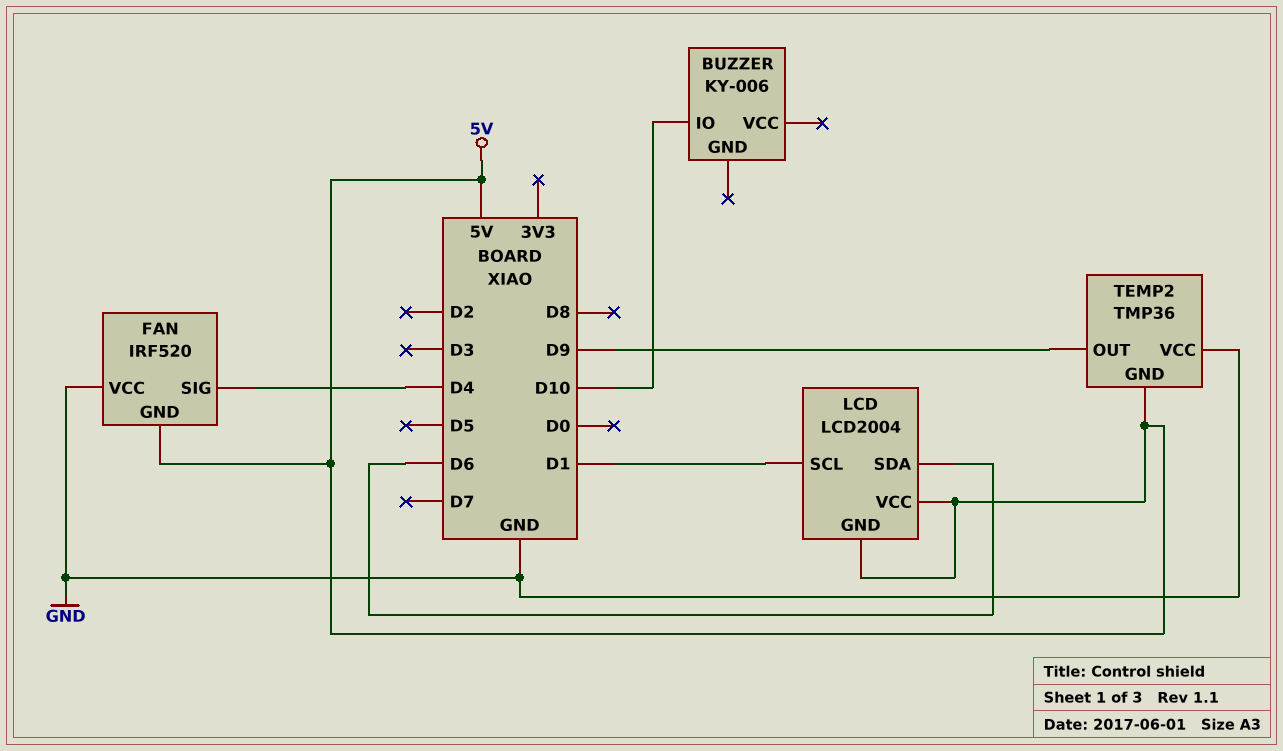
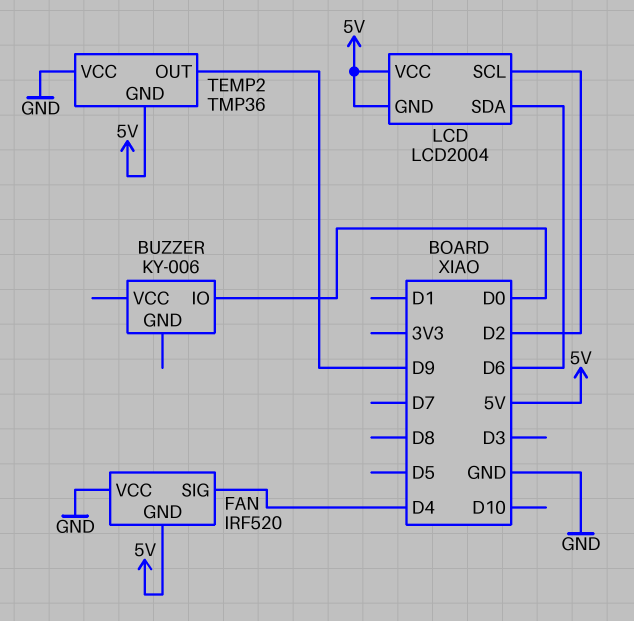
BUZZER pin IO: D10 -> D0
LCD pin SCL: D1 -> D2

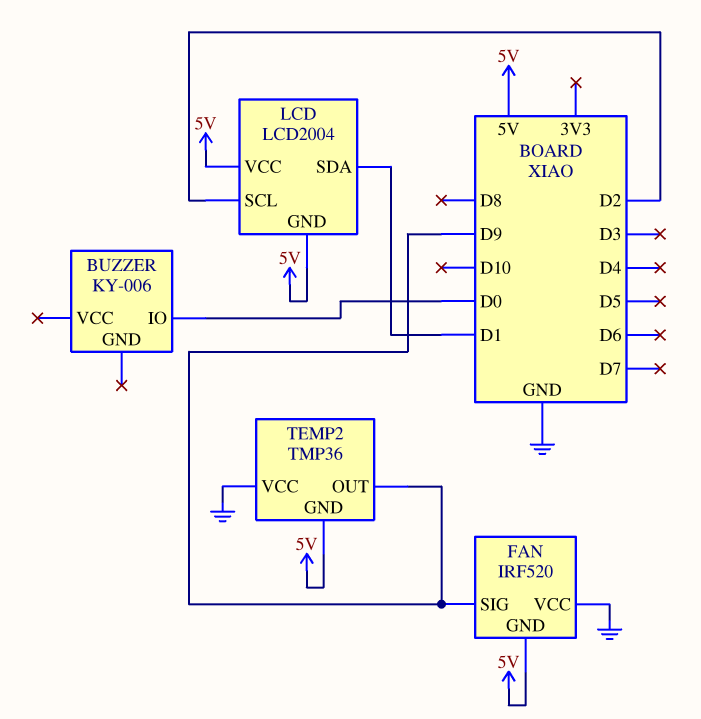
FAN pin SIG: D4 -> D9
LCD pin SDA: D6 -> D1

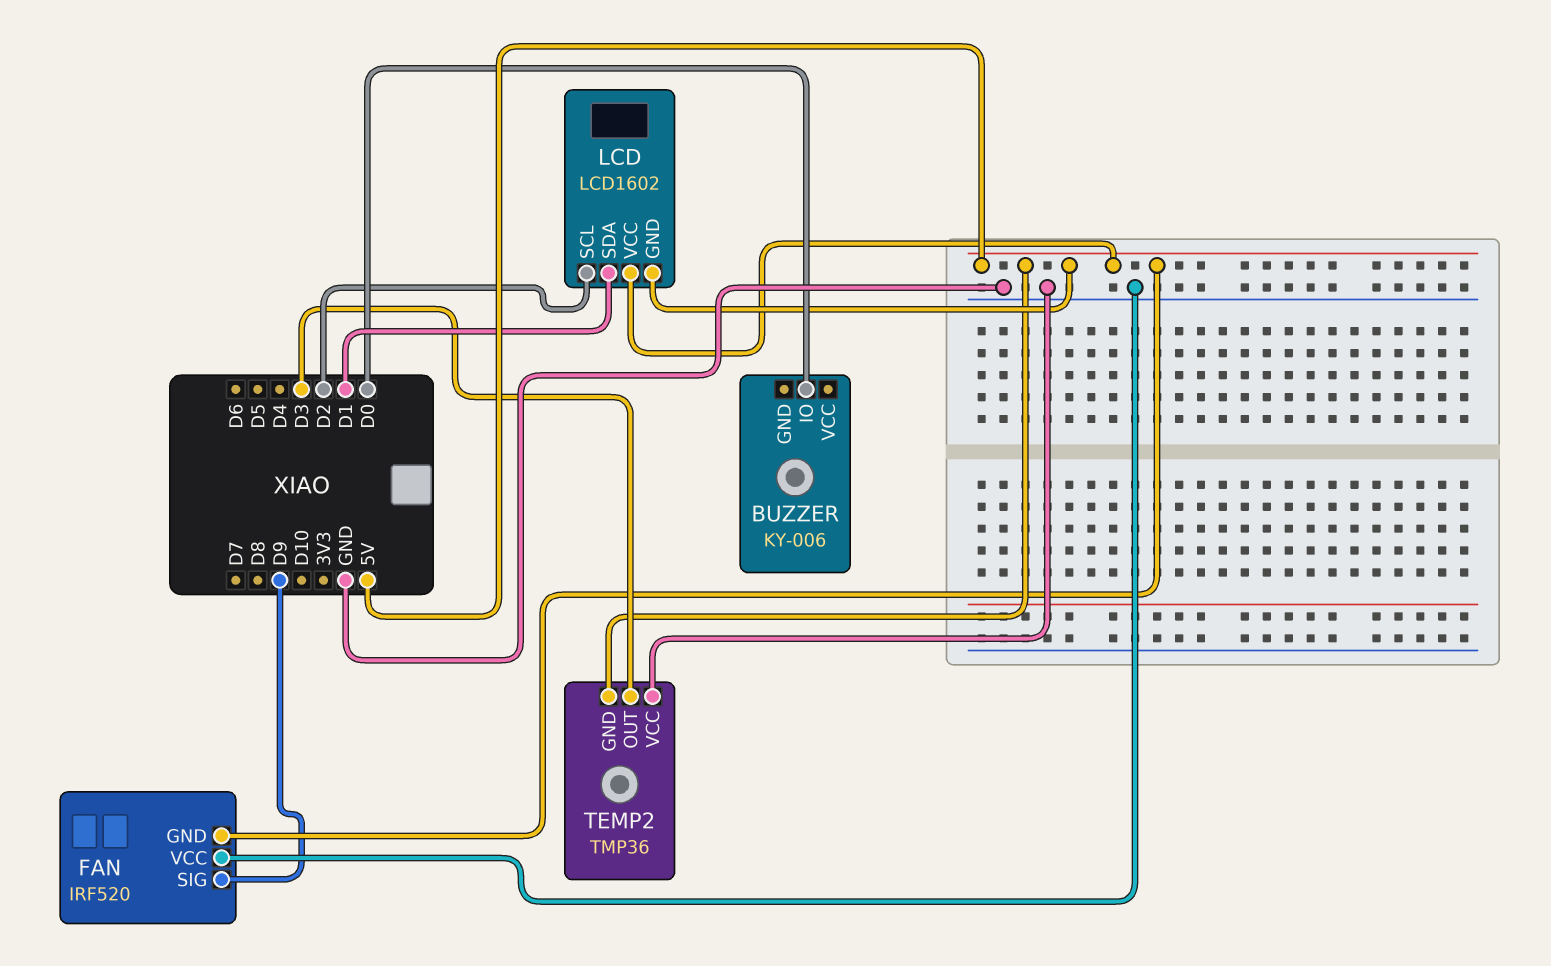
LCD: LCD2004 -> LCD1602
TEMP2 pin OUT: D9 -> D3

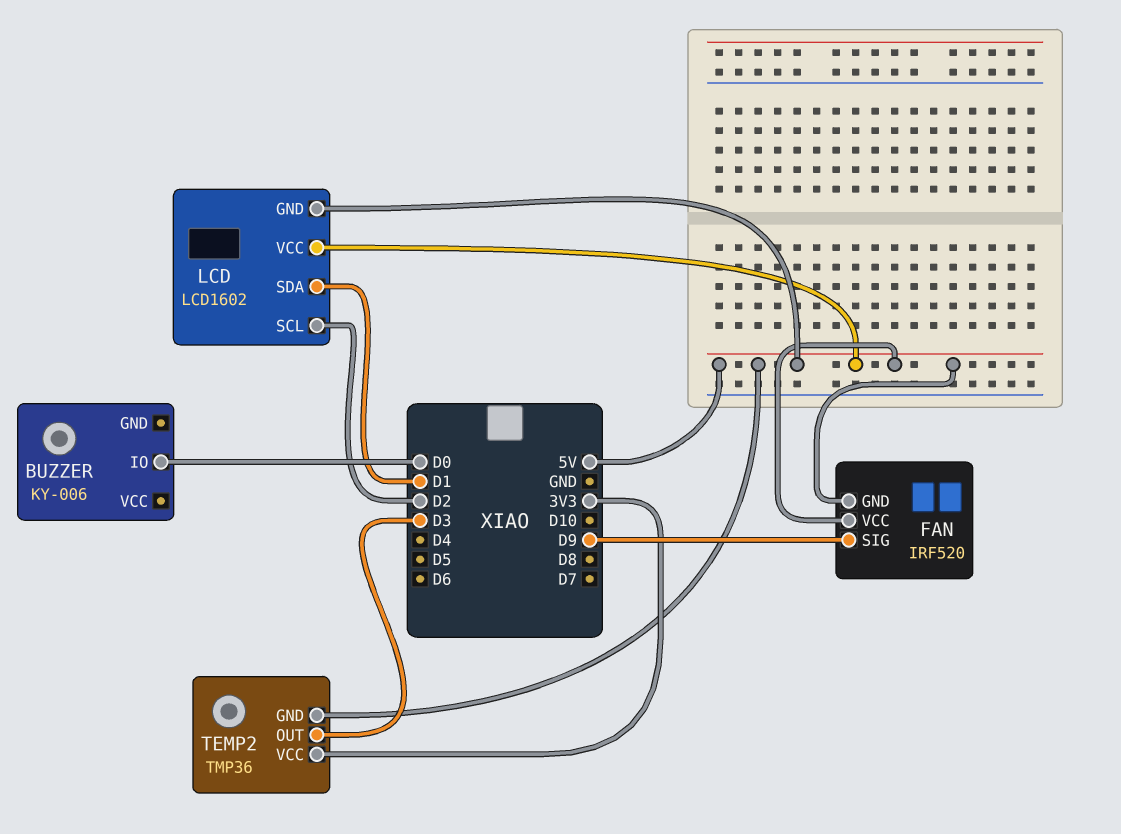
FAN pin VCC: GND -> 5V
TEMP2 pin VCC: GND -> 3V3

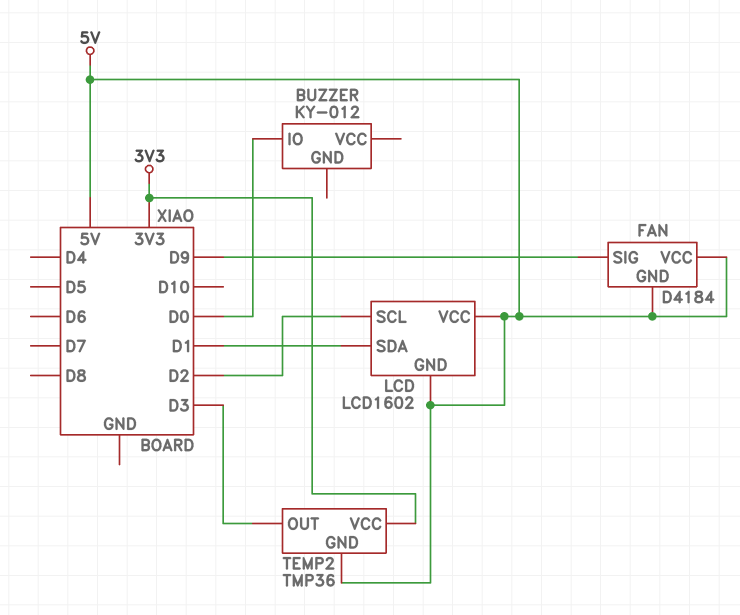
BUZZER: KY-006 -> KY-012
FAN: IRF520 -> D4184

